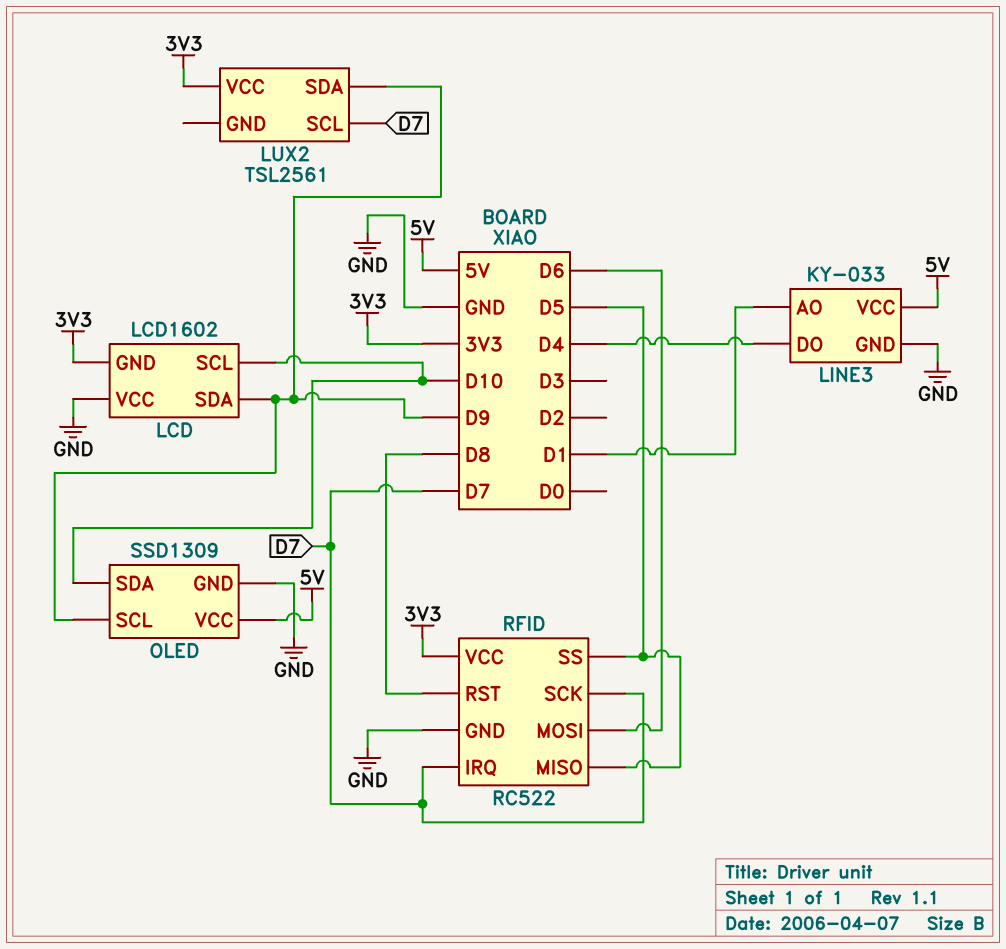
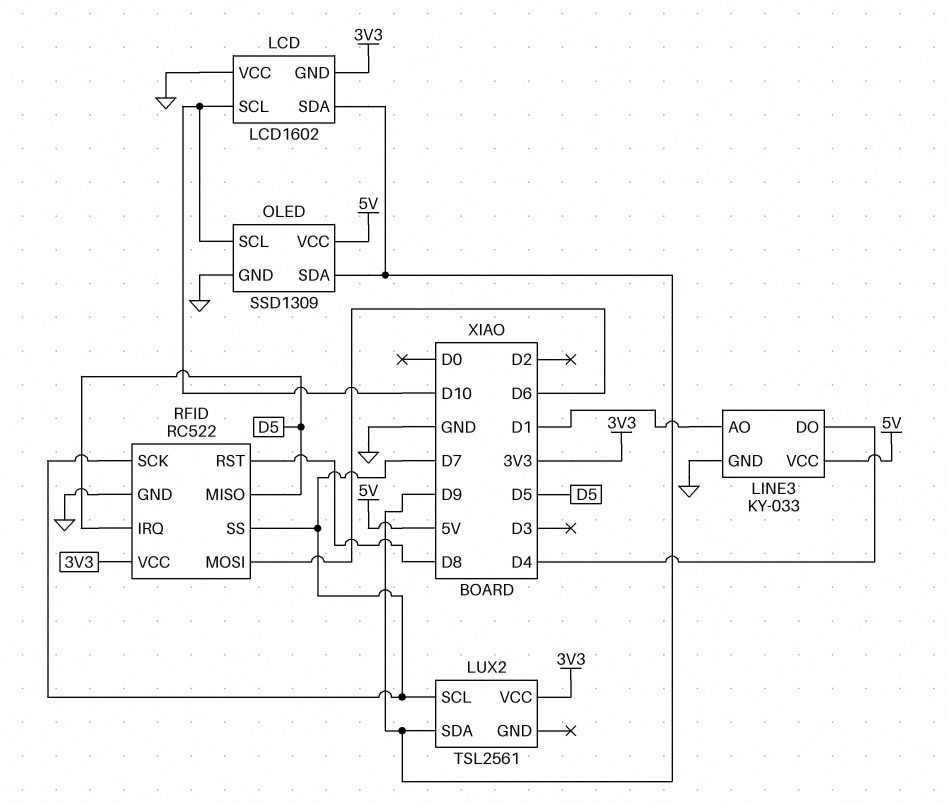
OLED pin SCL: D9 -> D10
OLED pin SDA: D10 -> D9
RFID pin IRQ: D7 -> D5
RFID pin SS: D5 -> D7

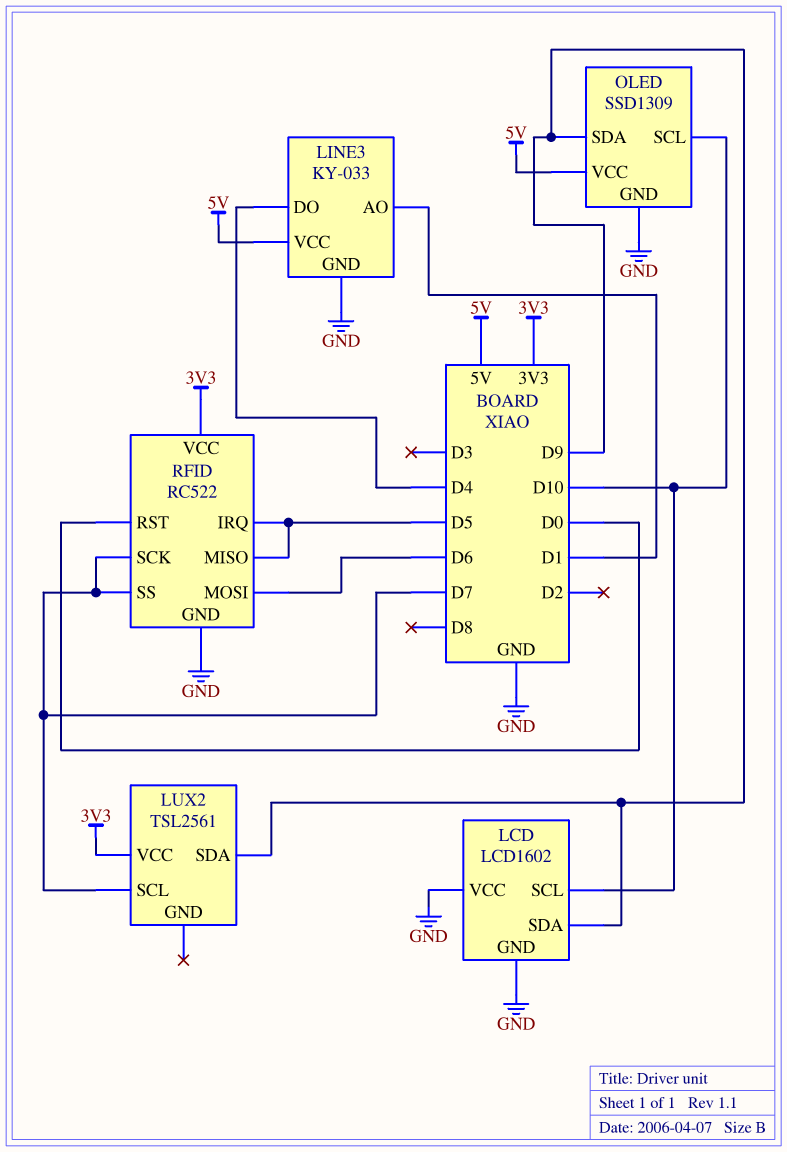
LCD pin GND: 3V3 -> GND
RFID pin RST: D8 -> D0

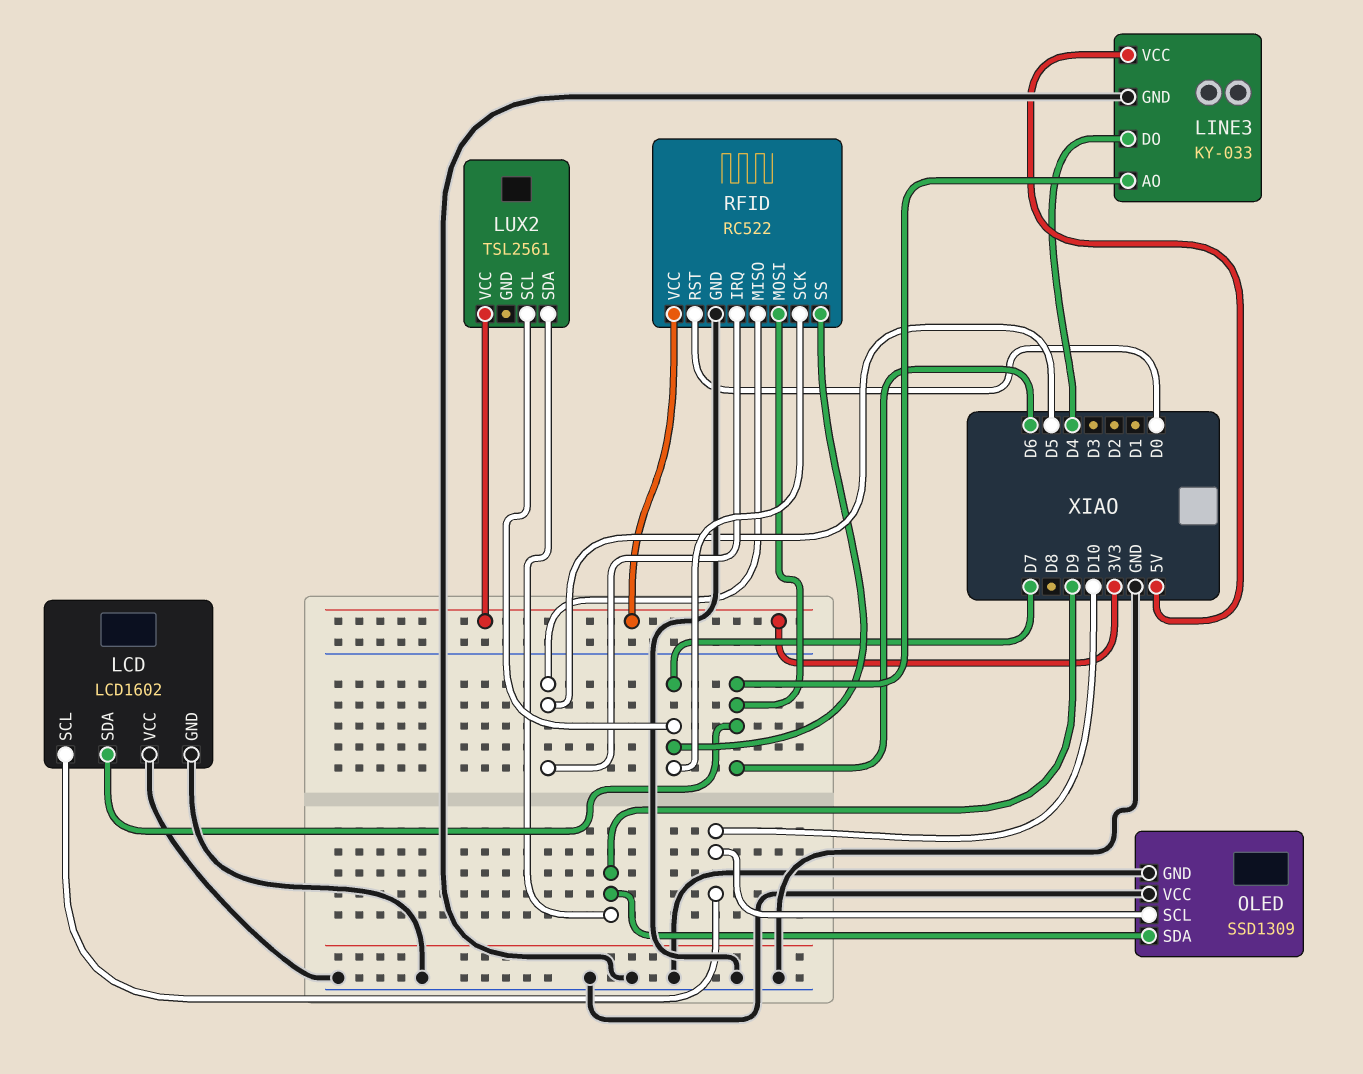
LCD pin SDA: D9 -> D6
LINE3 pin AO: D1 -> D6
OLED pin VCC: 5V -> GND

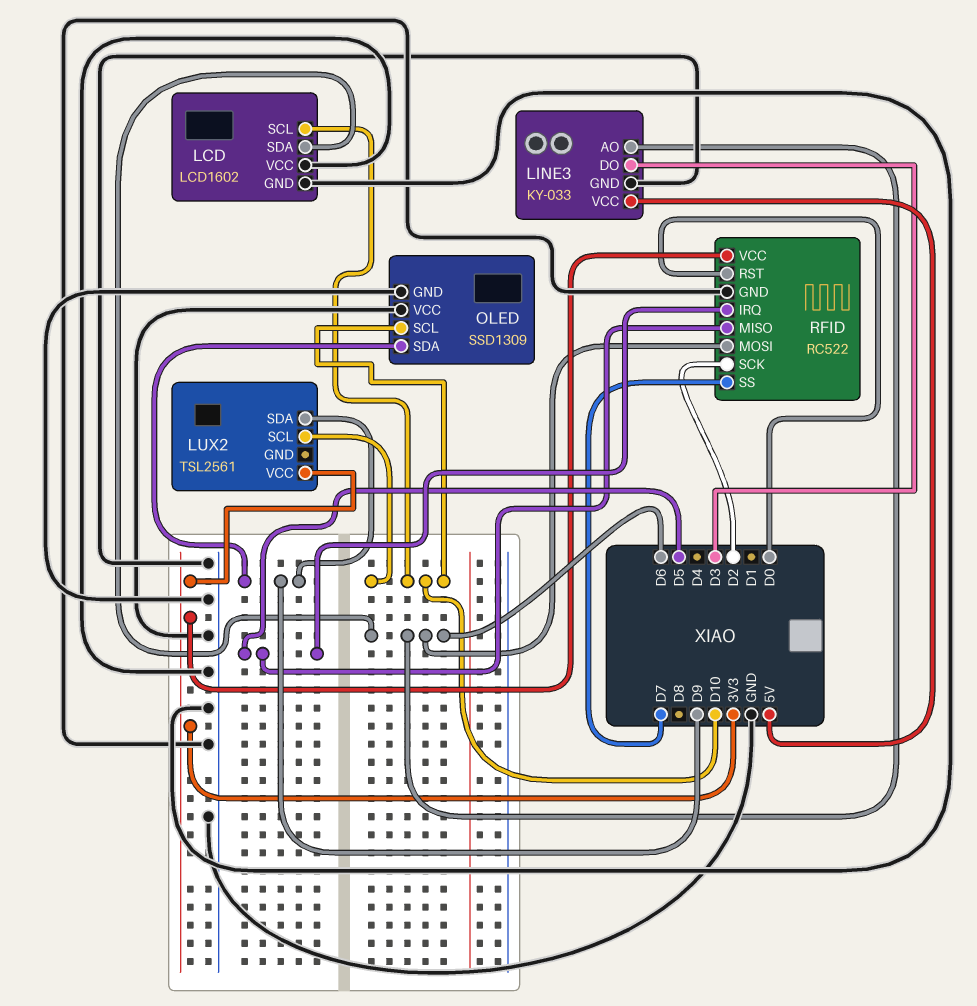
LINE3 pin DO: D4 -> D3
LUX2 pin SCL: D7 -> D10
RFID pin SCK: D7 -> D2

